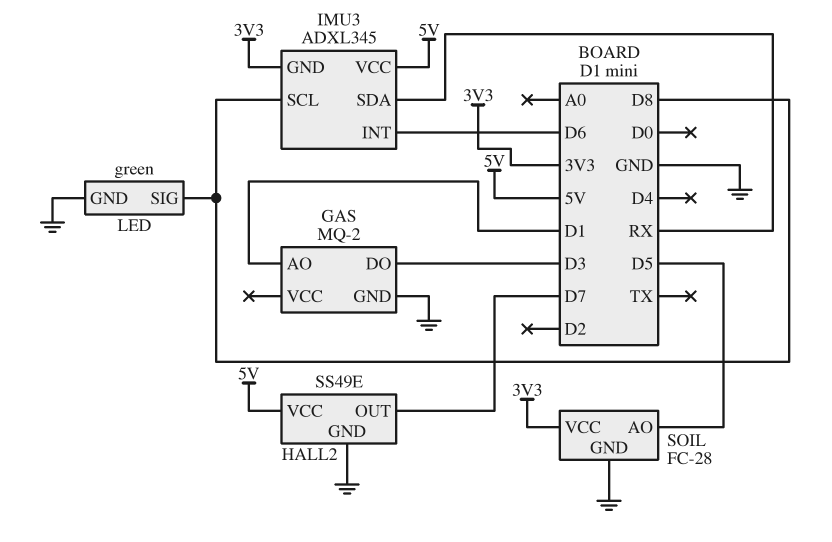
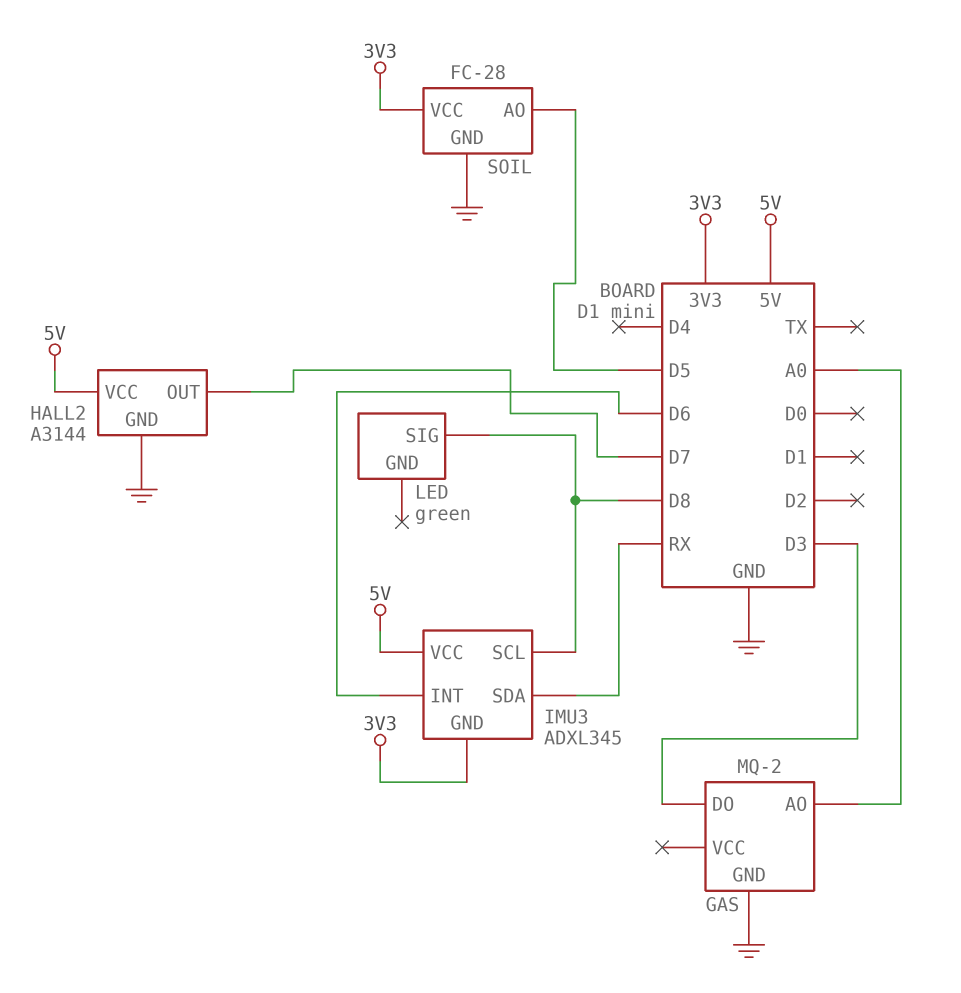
GAS pin AO: D1 -> A0
HALL2: SS49E -> A3144
LED pin GND: GND -> none

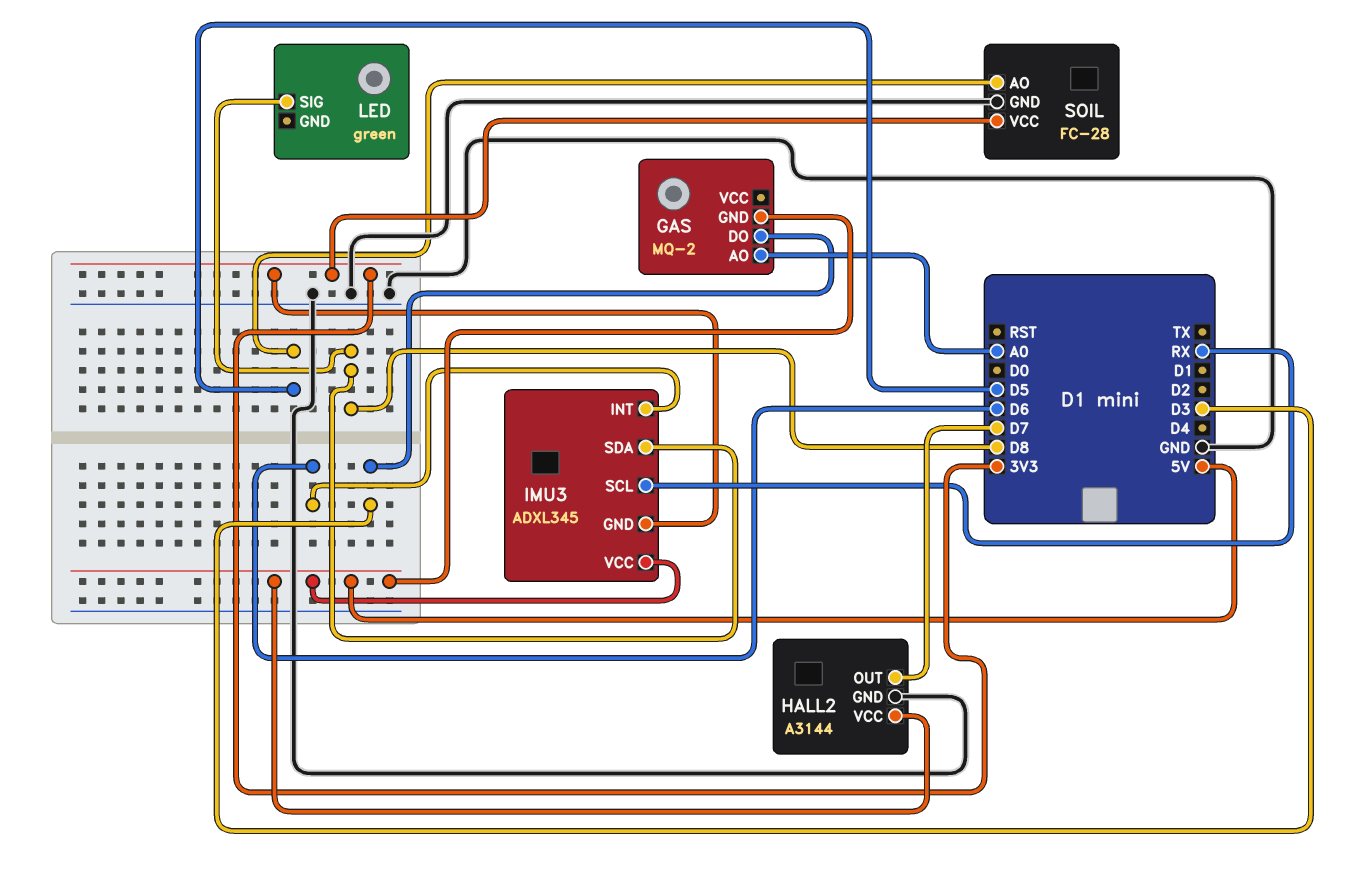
GAS pin GND: GND -> 5V
IMU3 pin SCL: D8 -> RX
IMU3 pin SDA: RX -> D8

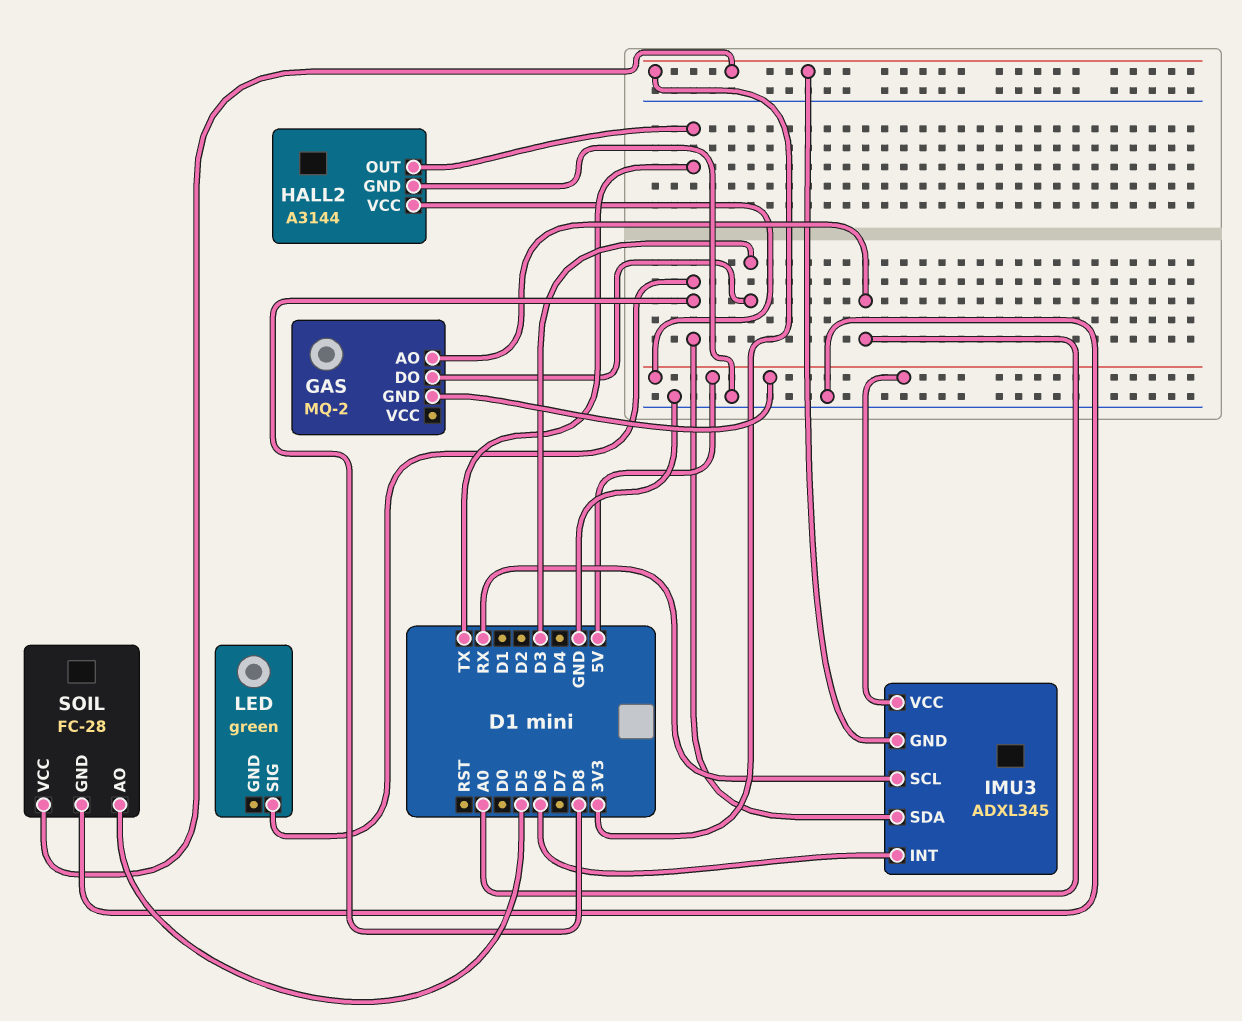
HALL2 pin OUT: D7 -> TX

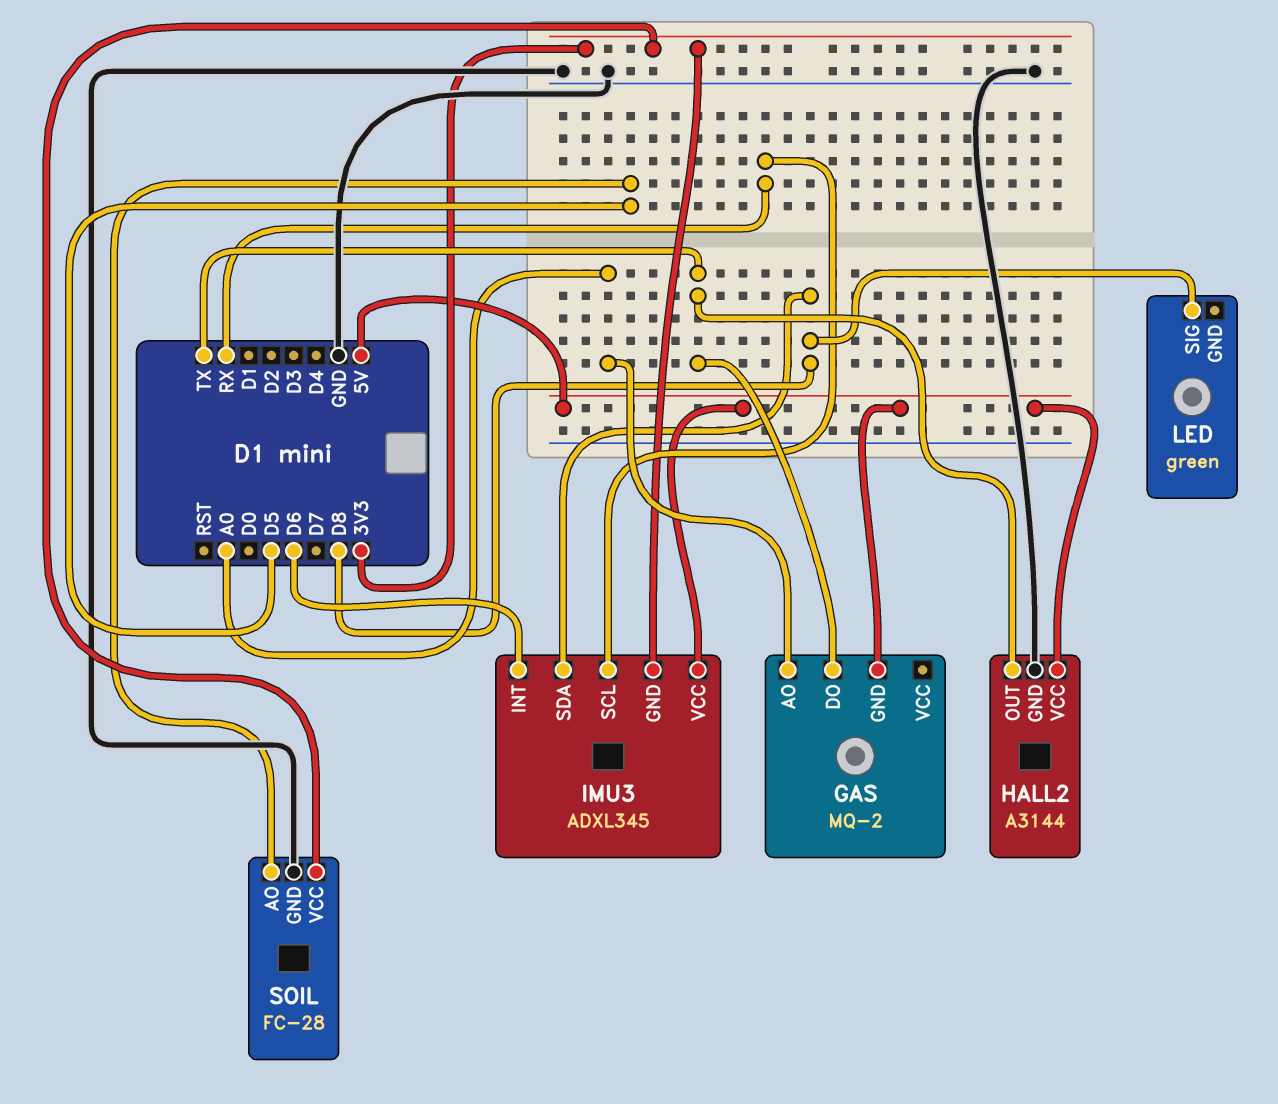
GAS pin DO: D3 -> TX

